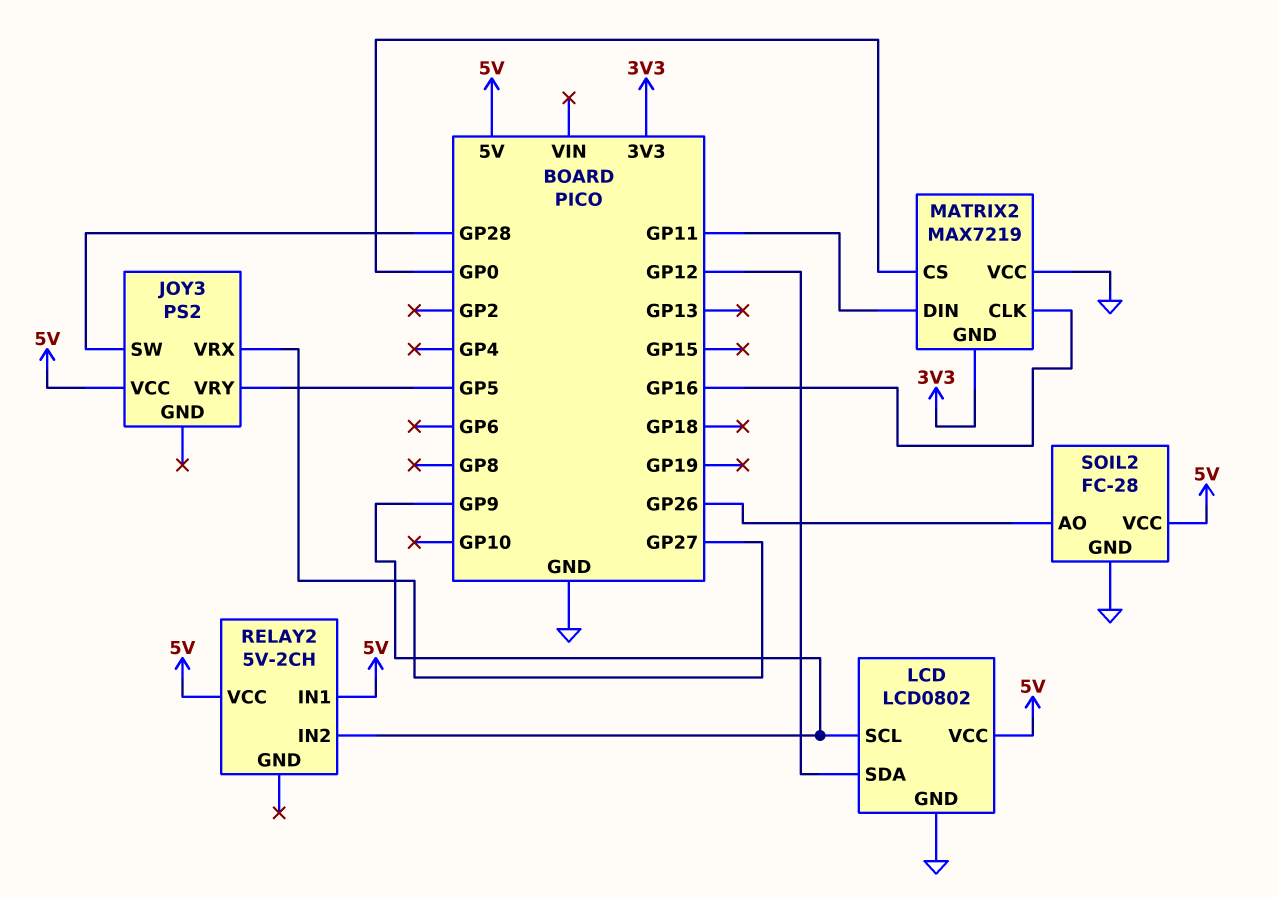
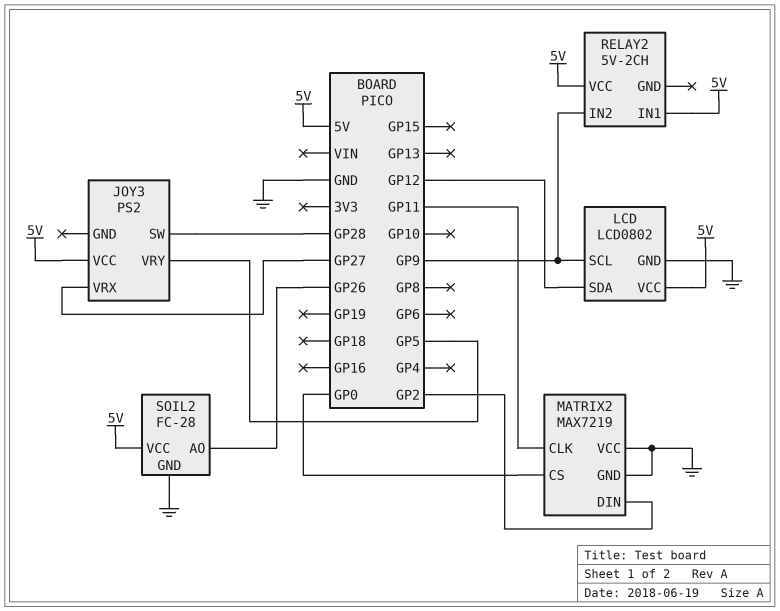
MATRIX2 pin CLK: GP16 -> GP11
MATRIX2 pin DIN: GP11 -> GP2
MATRIX2 pin GND: 3V3 -> GND

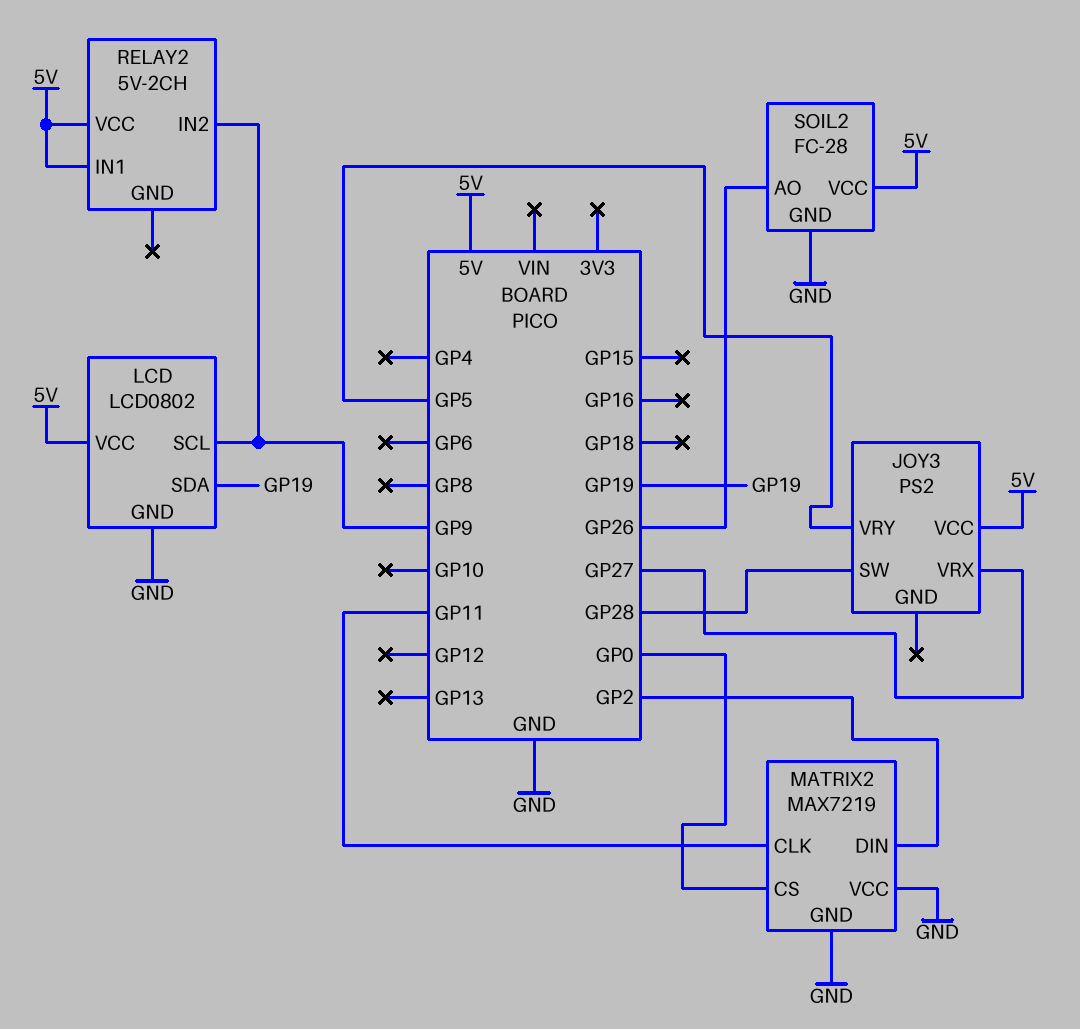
LCD pin SDA: GP12 -> GP19

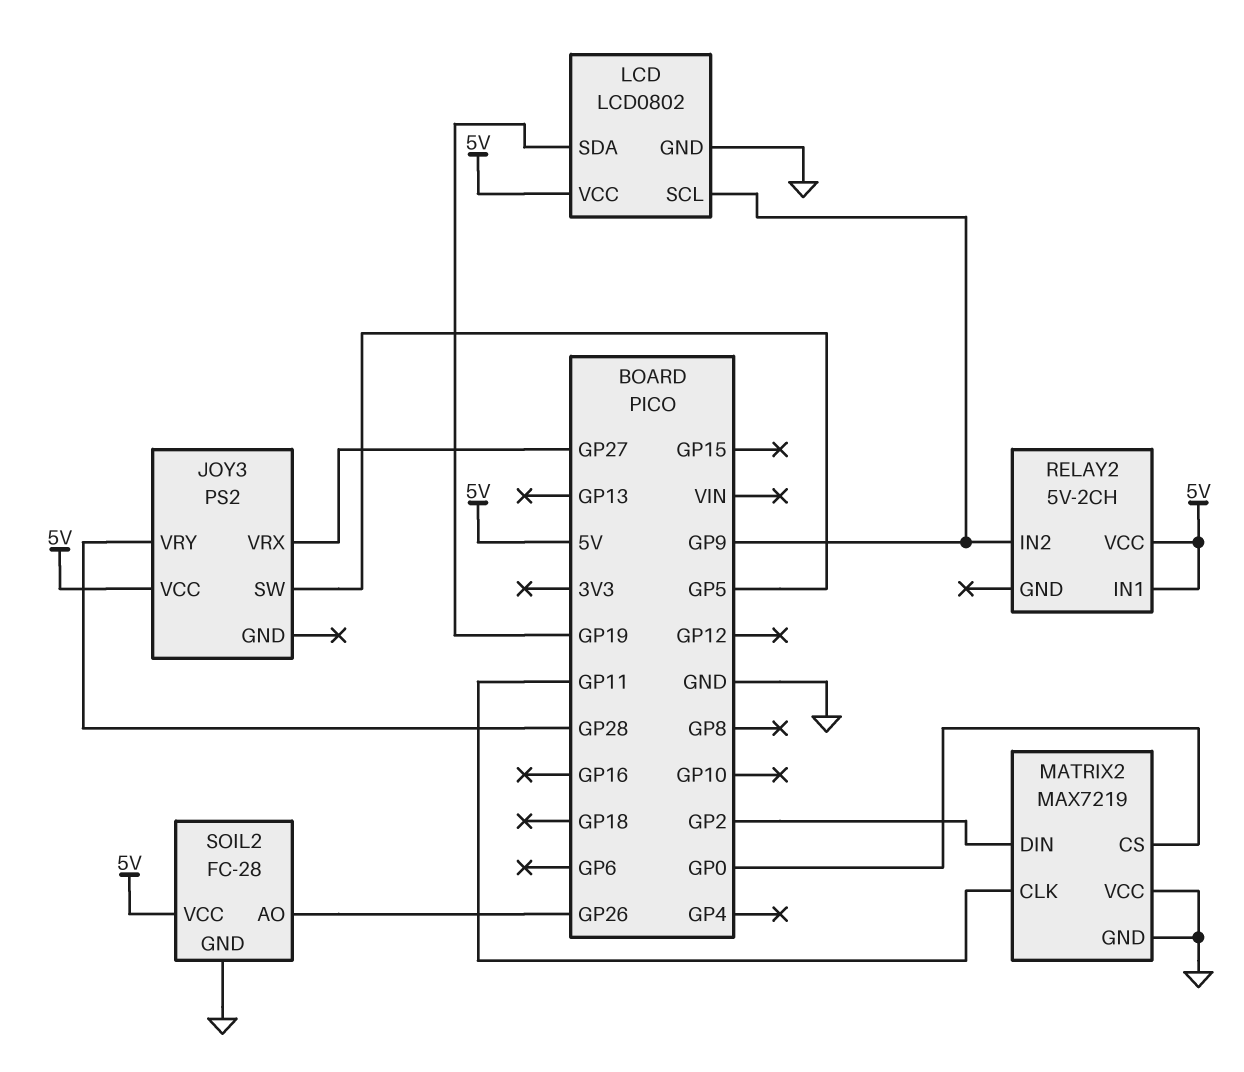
JOY3 pin SW: GP28 -> GP5
JOY3 pin VRY: GP5 -> GP28

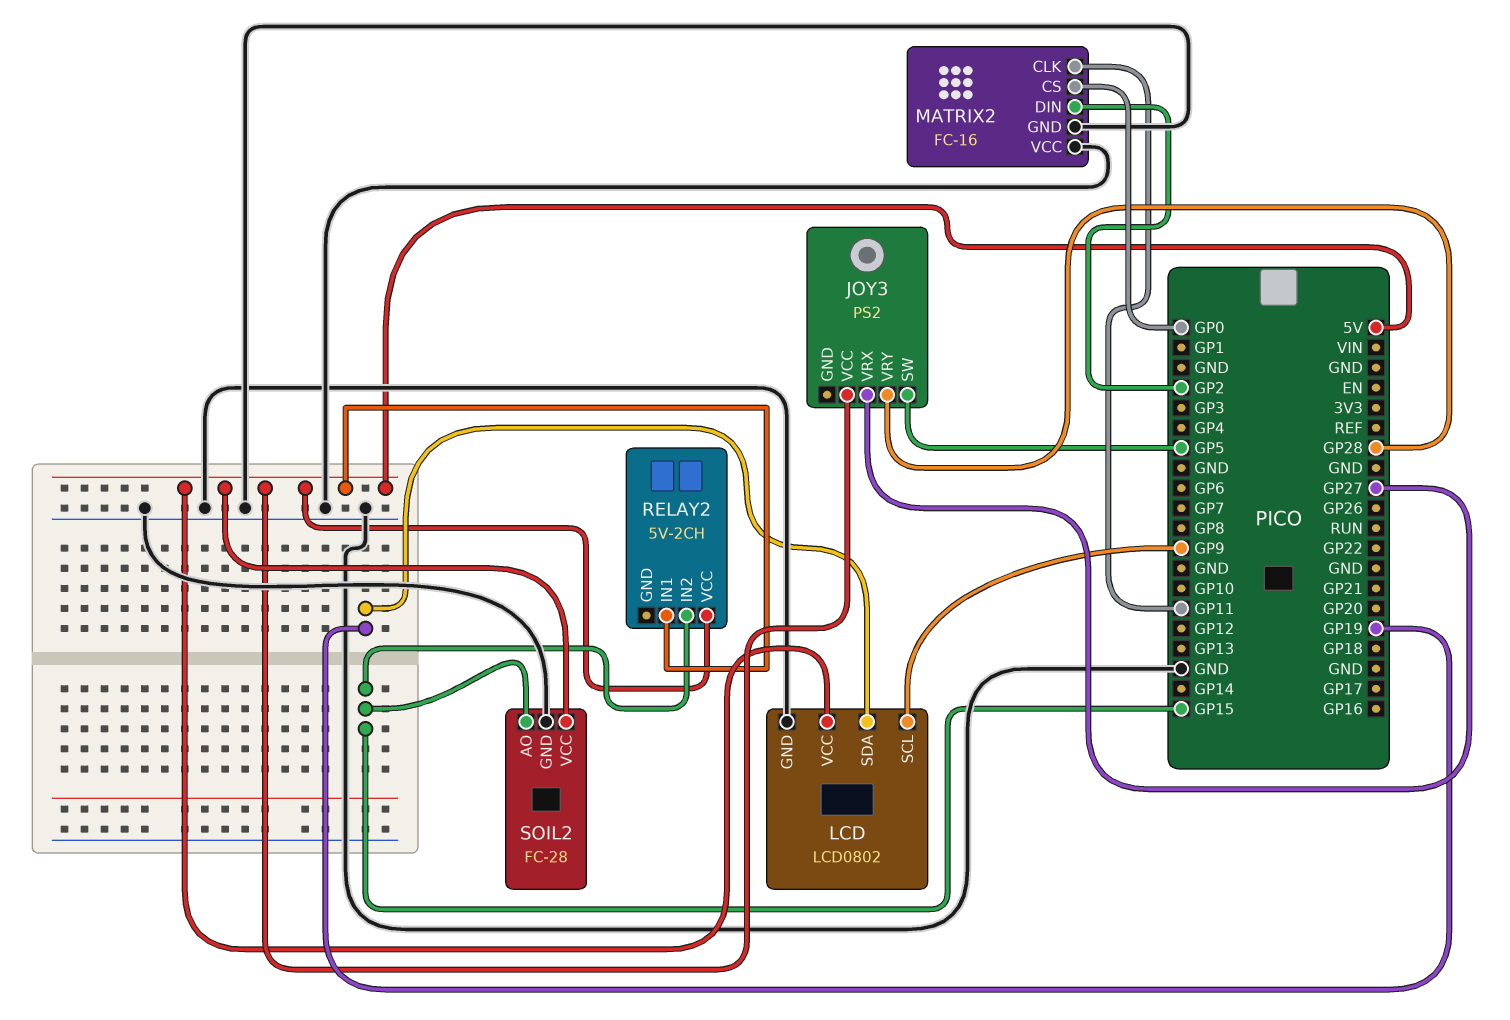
MATRIX2: MAX7219 -> FC-16
RELAY2 pin IN2: GP9 -> GP15
SOIL2 pin AO: GP26 -> GP15

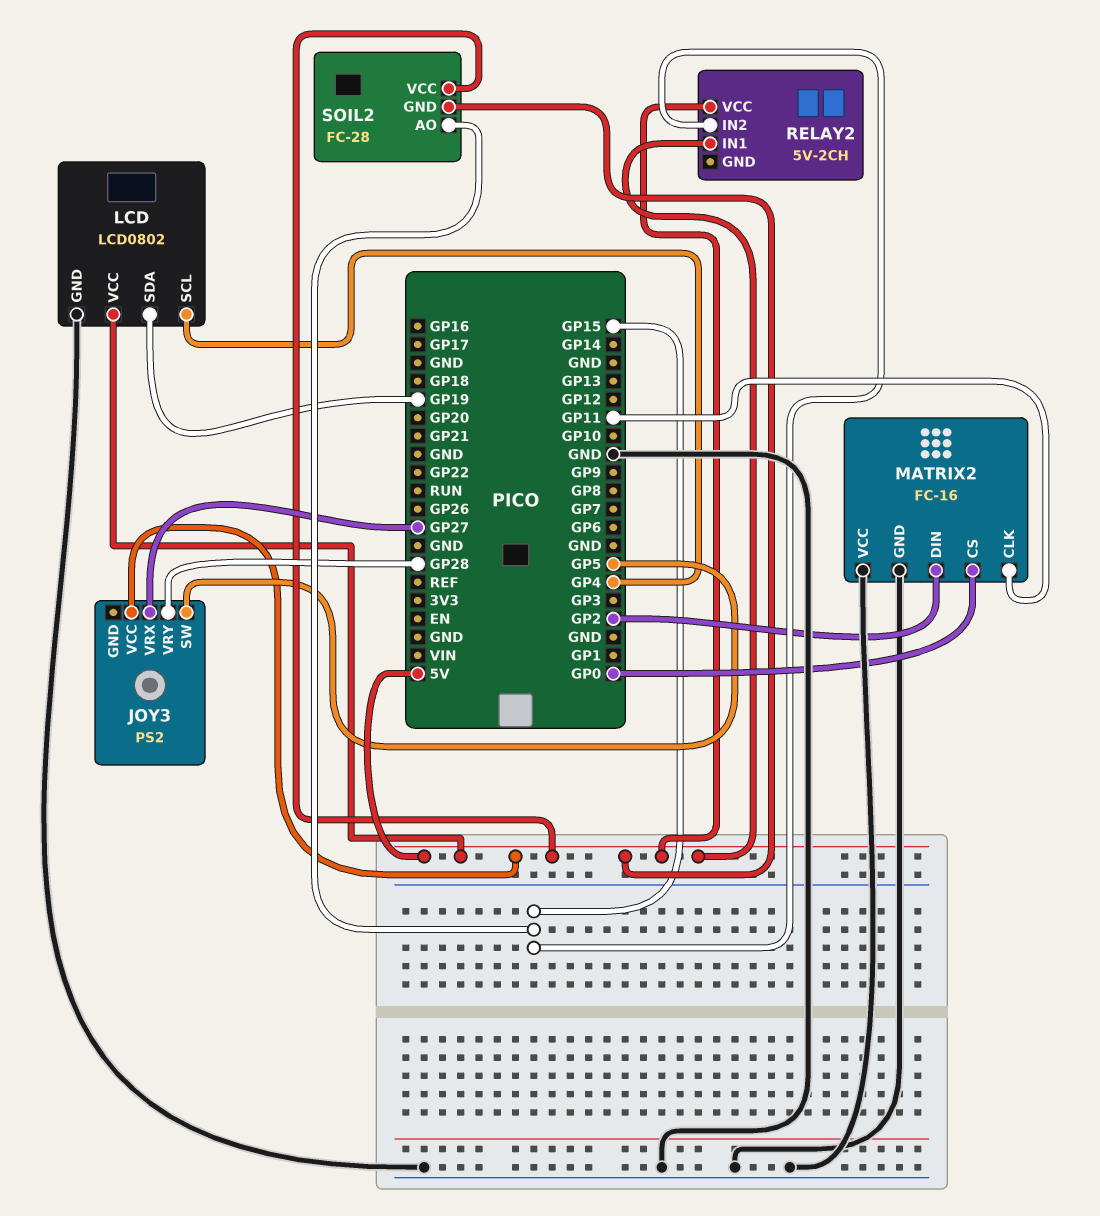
LCD pin SCL: GP9 -> GP4
SOIL2 pin GND: GND -> 5V

